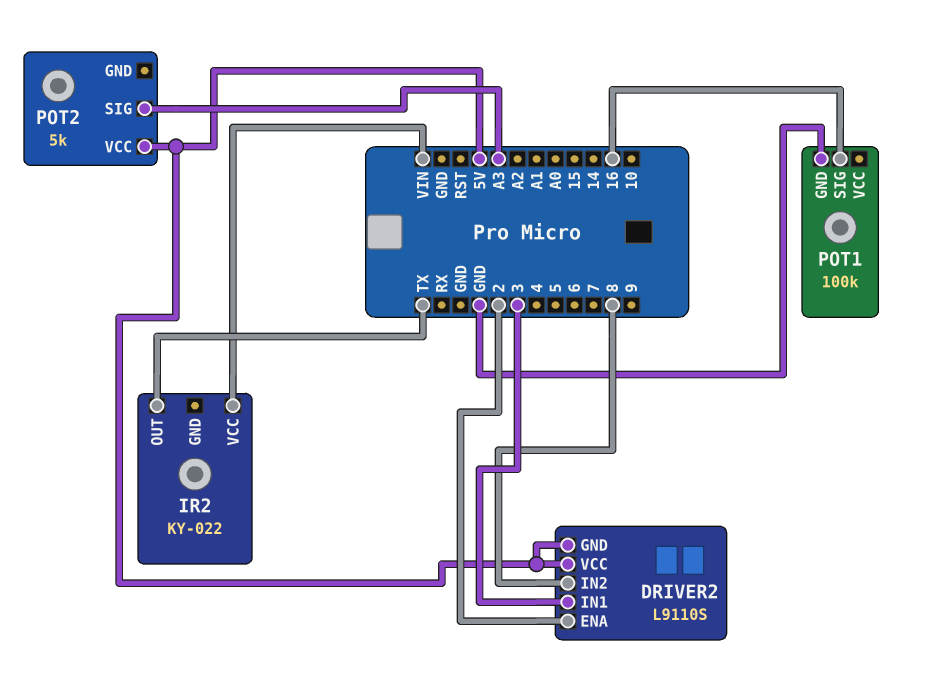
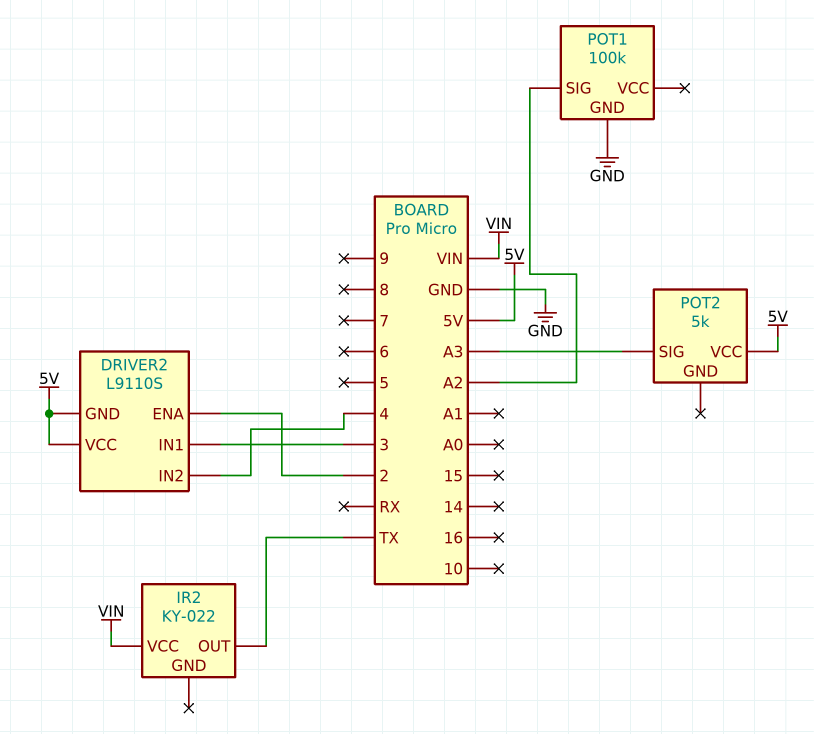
DRIVER2 pin IN2: 8 -> 4
POT1 pin SIG: 16 -> A2

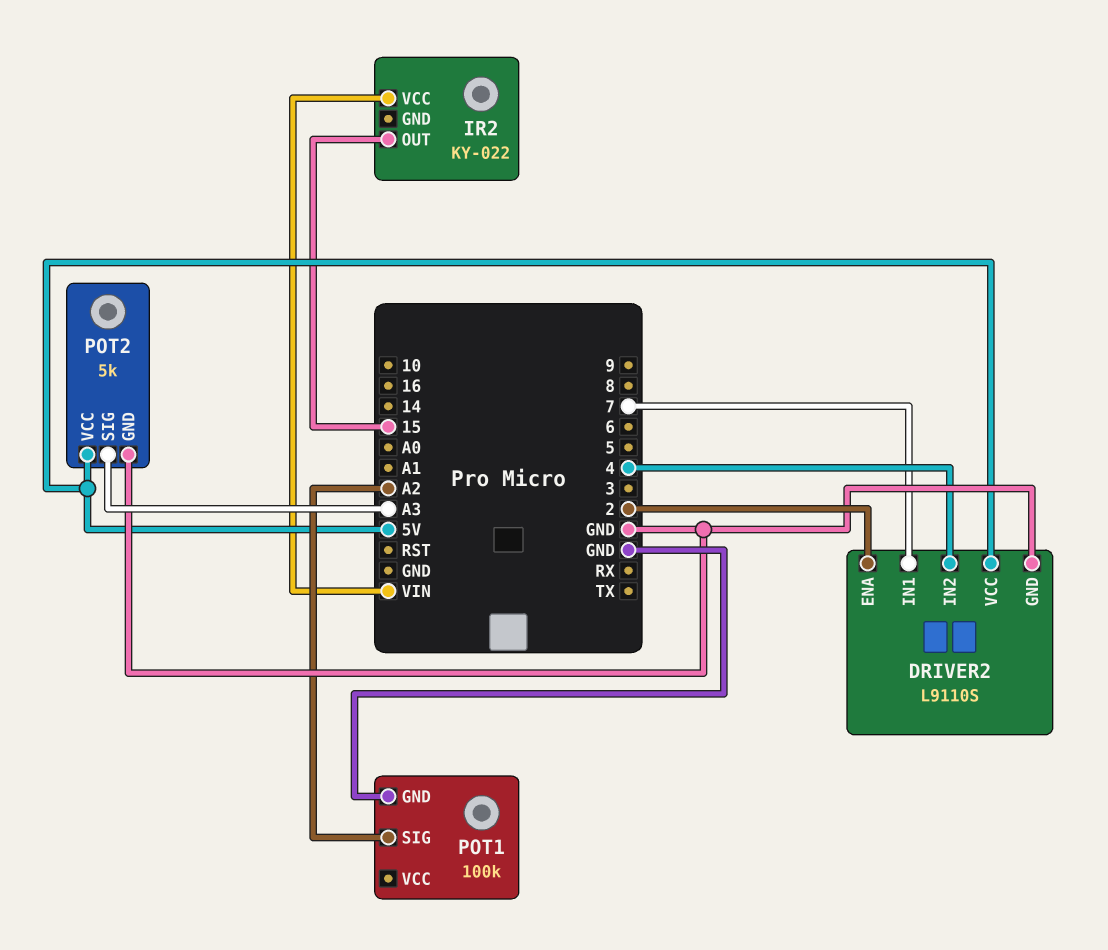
DRIVER2 pin GND: 5V -> GND
DRIVER2 pin IN1: 3 -> 7
IR2 pin OUT: TX -> 15
POT2 pin GND: none -> GND

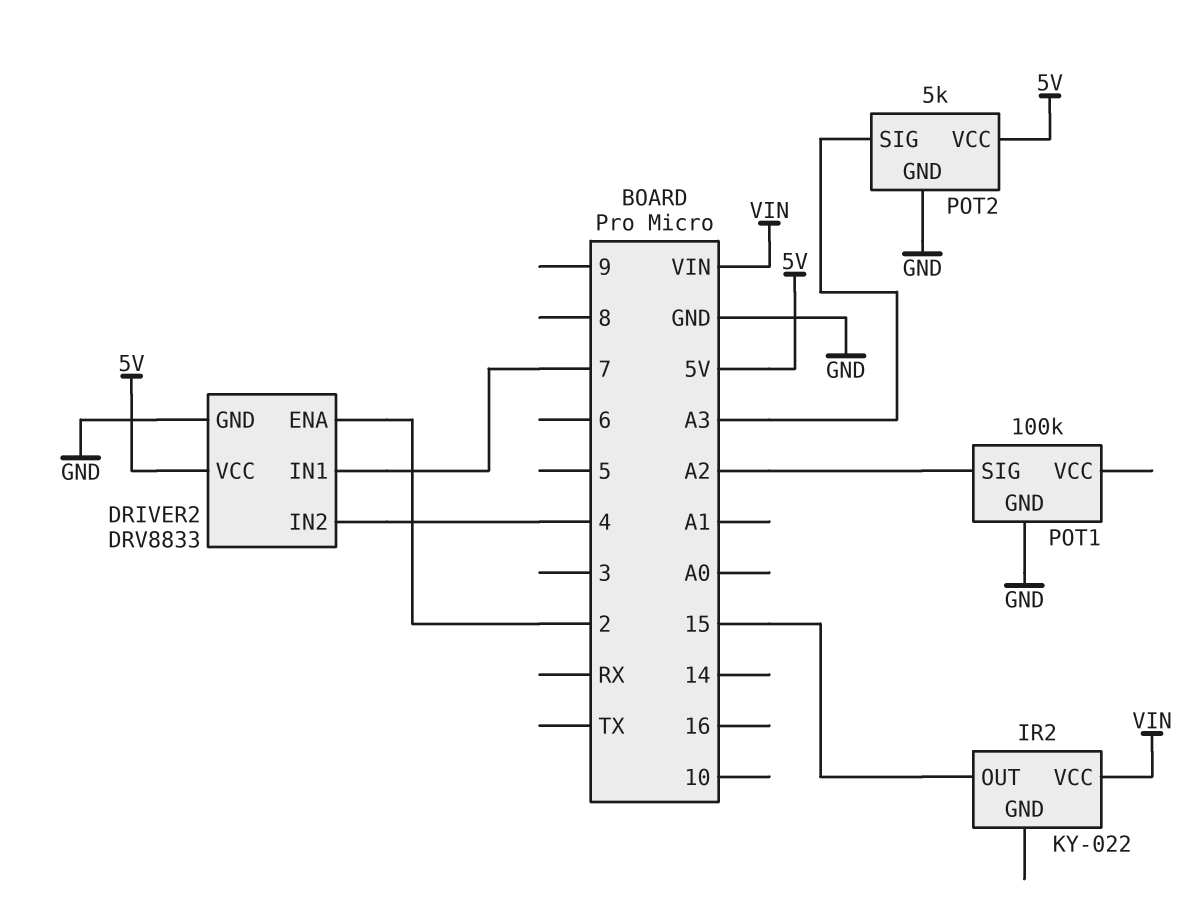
DRIVER2: L9110S -> DRV8833

